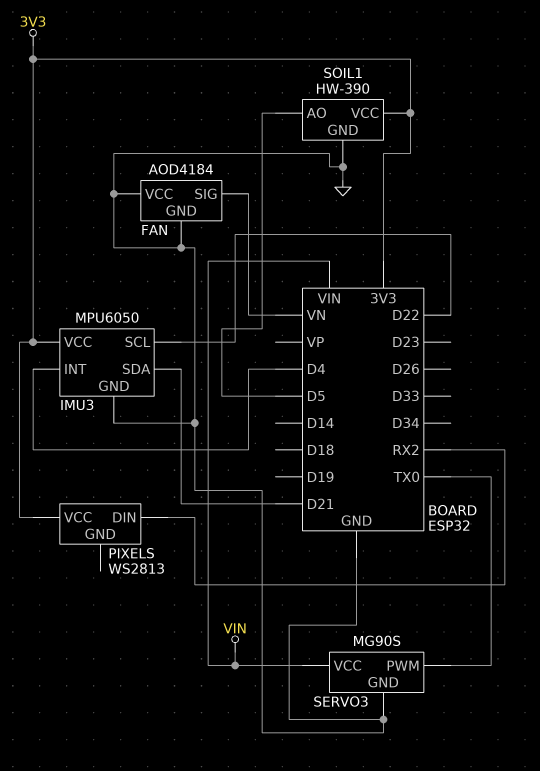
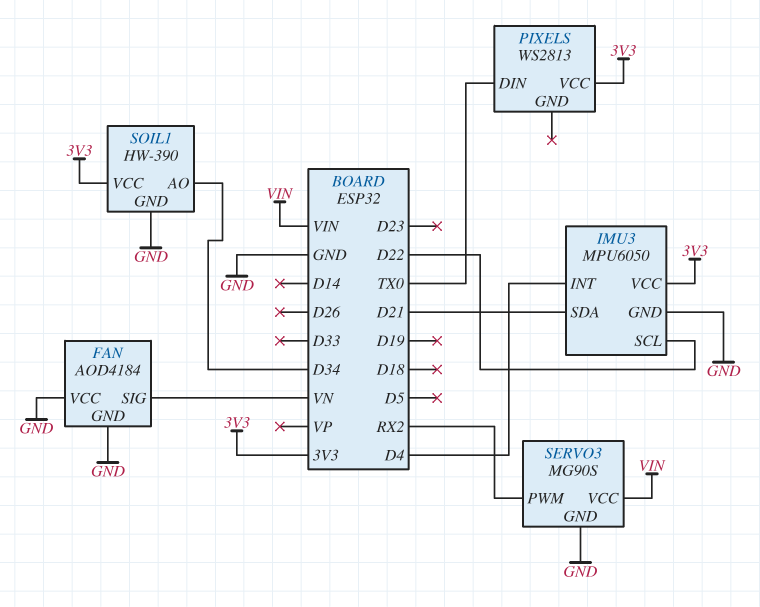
PIXELS pin DIN: RX2 -> TX0
SERVO3 pin PWM: TX0 -> RX2
SOIL1 pin AO: D5 -> D34

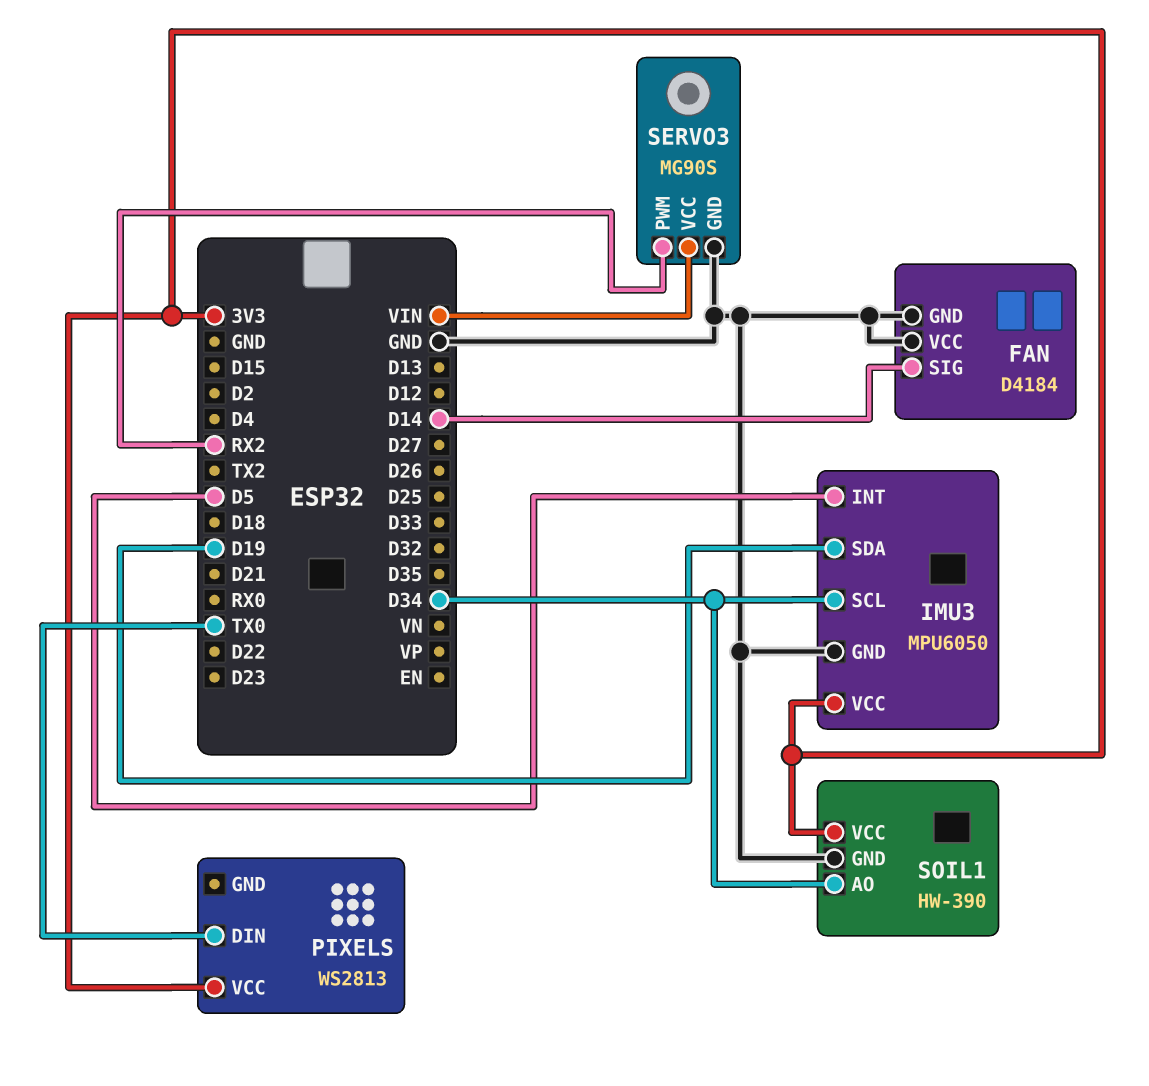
FAN: AOD4184 -> D4184
FAN pin SIG: VN -> D14
IMU3 pin INT: D4 -> D5
IMU3 pin SCL: D22 -> D34
IMU3 pin SDA: D21 -> D19

